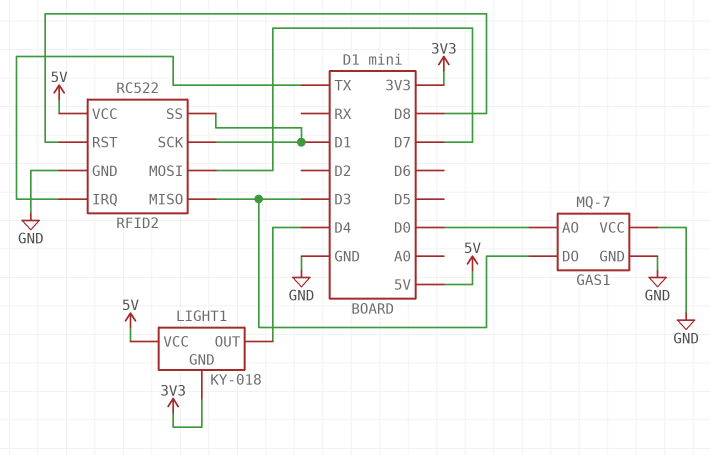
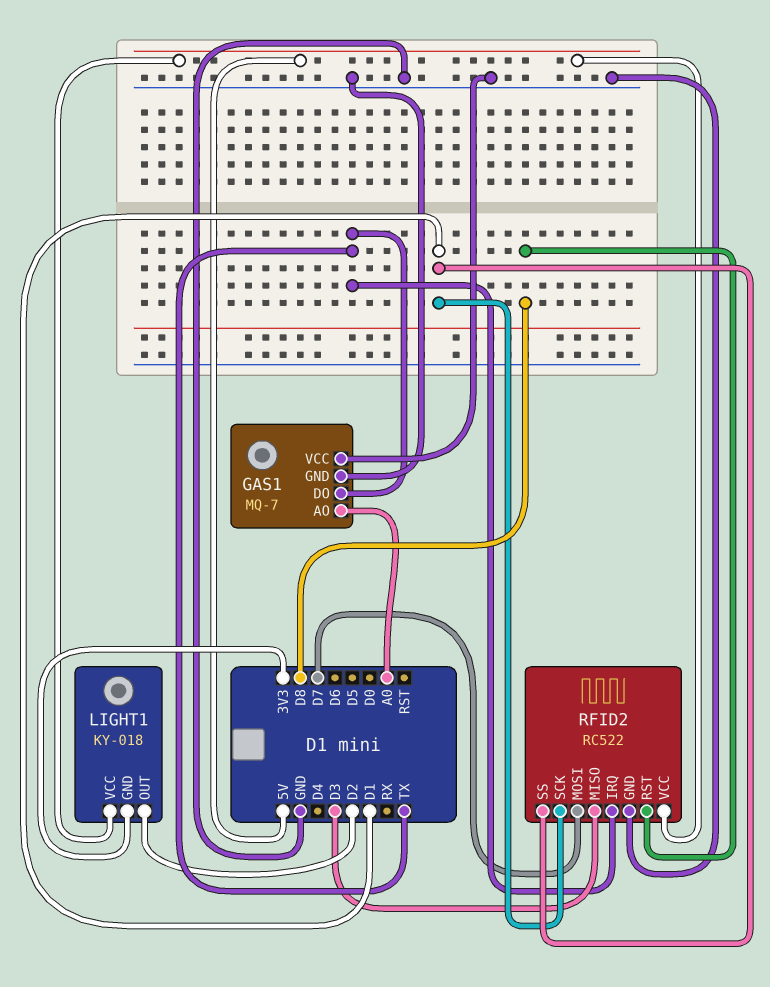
GAS1 pin AO: D0 -> A0
GAS1 pin DO: D3 -> TX
LIGHT1 pin OUT: D4 -> D2

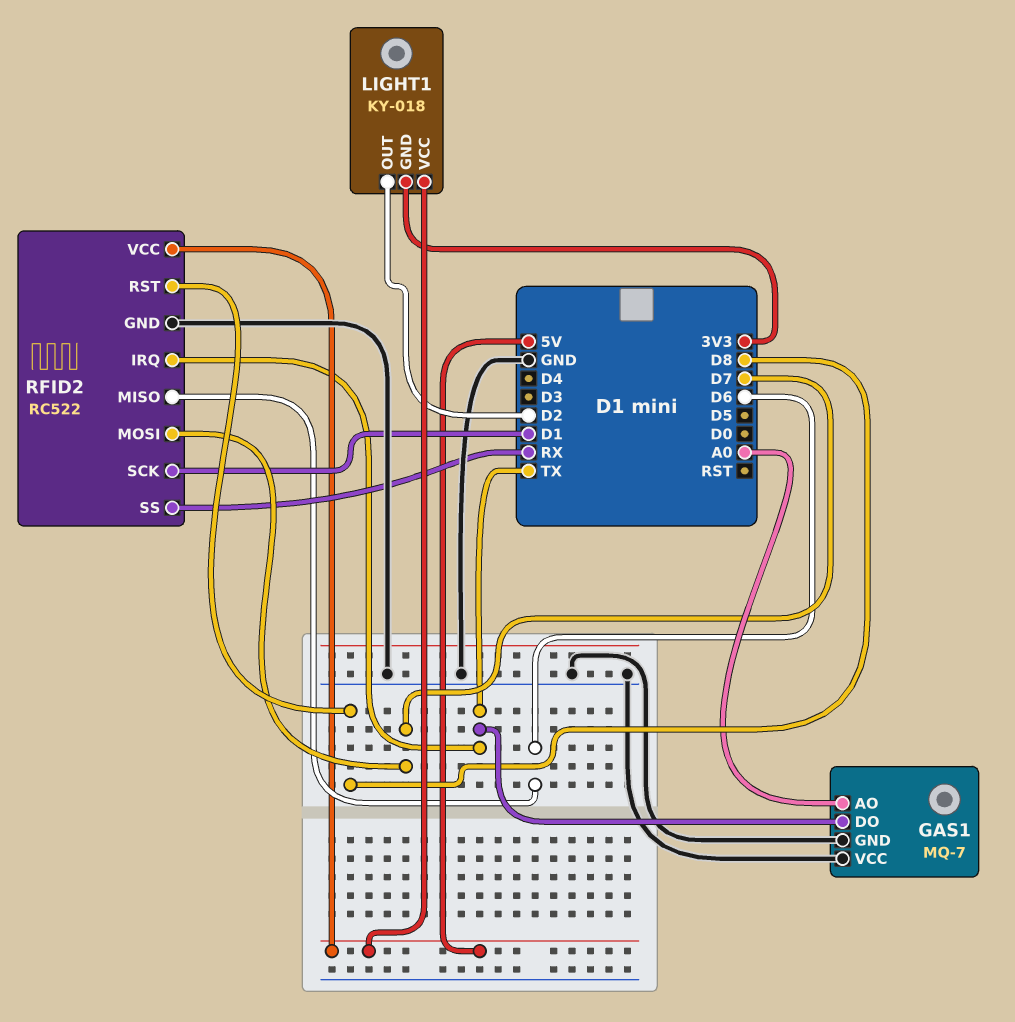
RFID2 pin MISO: D3 -> D6
RFID2 pin SS: D1 -> RX

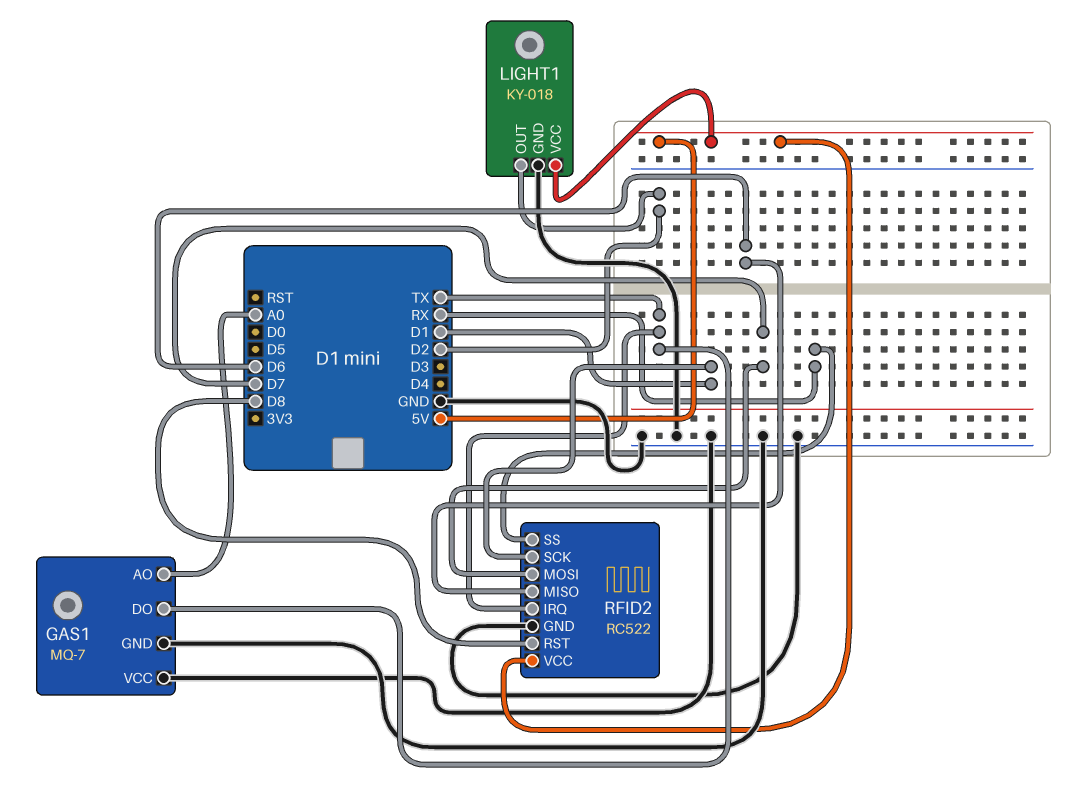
LIGHT1 pin GND: 3V3 -> GND

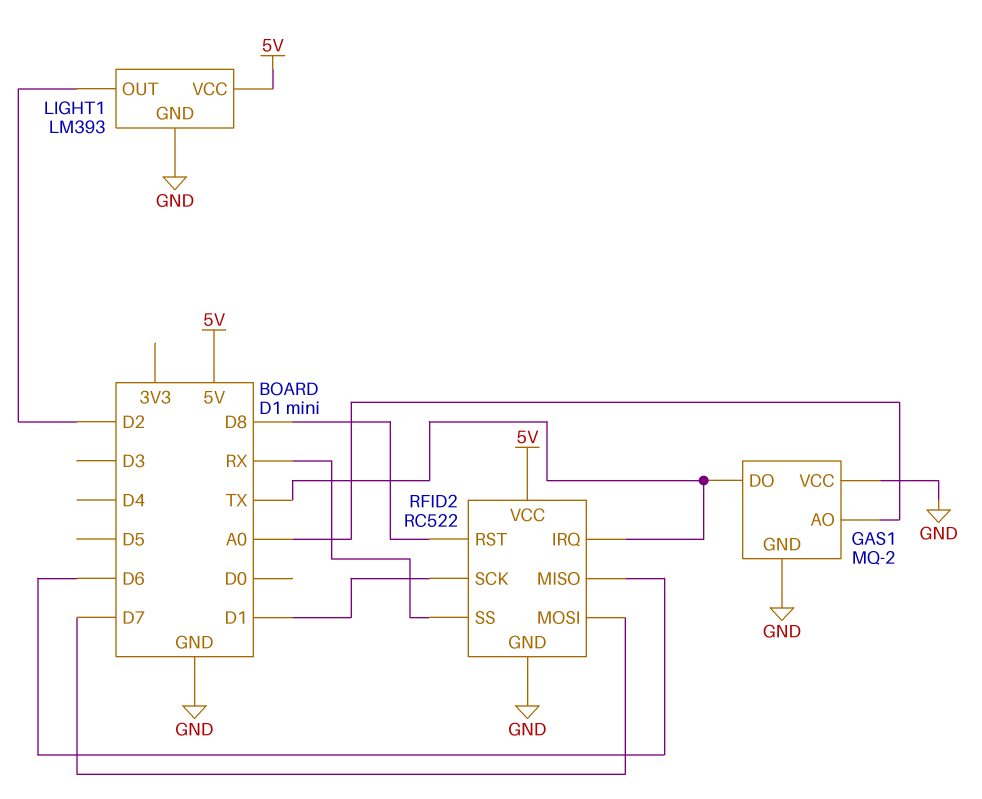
GAS1: MQ-7 -> MQ-2
LIGHT1: KY-018 -> LM393

